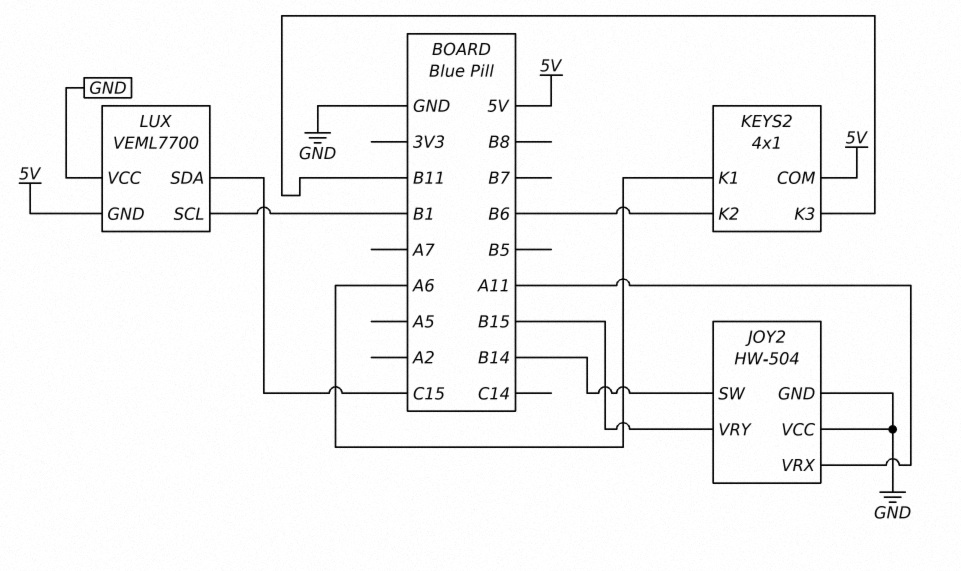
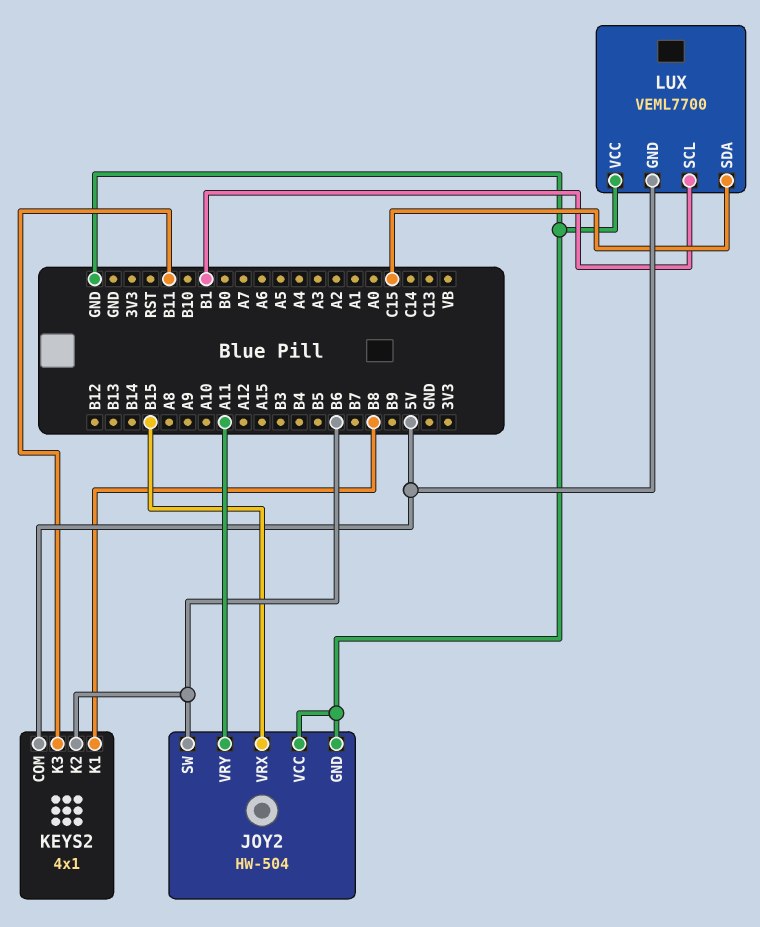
JOY2 pin SW: B14 -> B6
JOY2 pin VRX: A11 -> B15
JOY2 pin VRY: B15 -> A11
KEYS2 pin K1: A6 -> B8

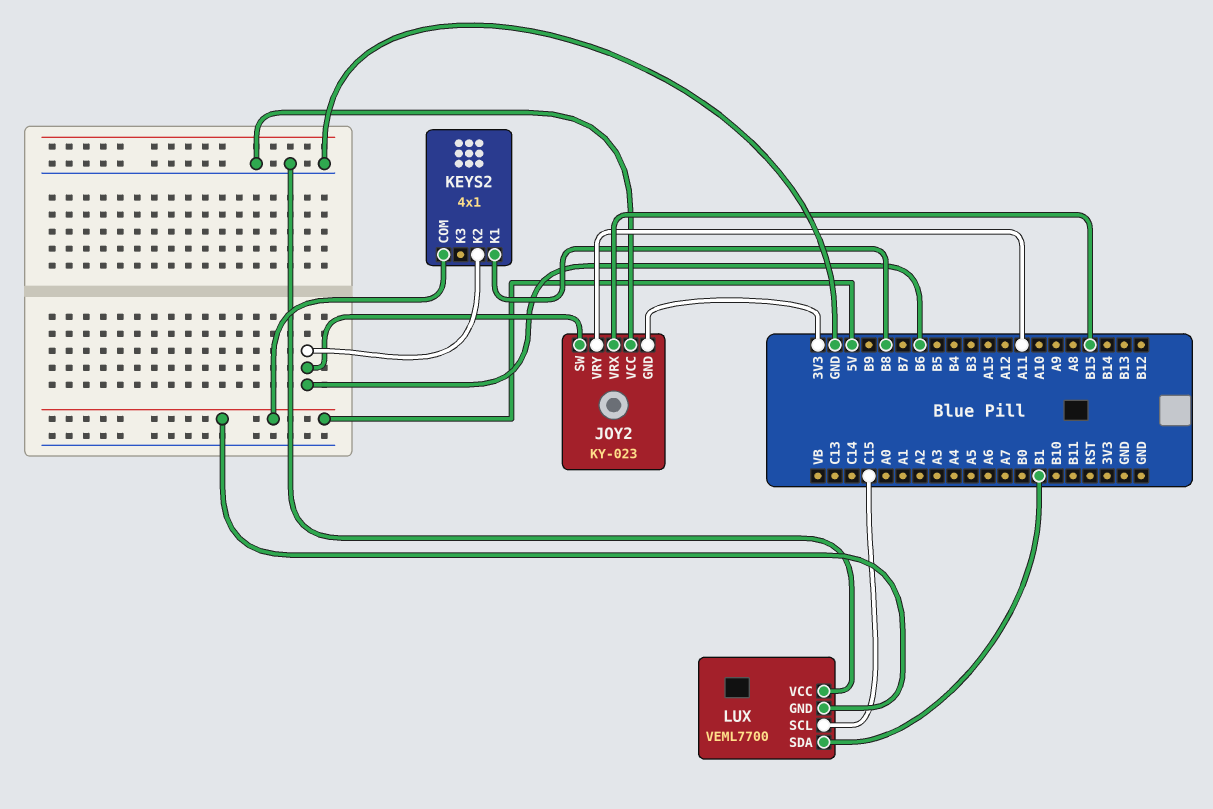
JOY2: HW-504 -> KY-023
JOY2 pin GND: GND -> 3V3
KEYS2 pin K3: B11 -> none
LUX pin SCL: B1 -> C15
LUX pin SDA: C15 -> B1

